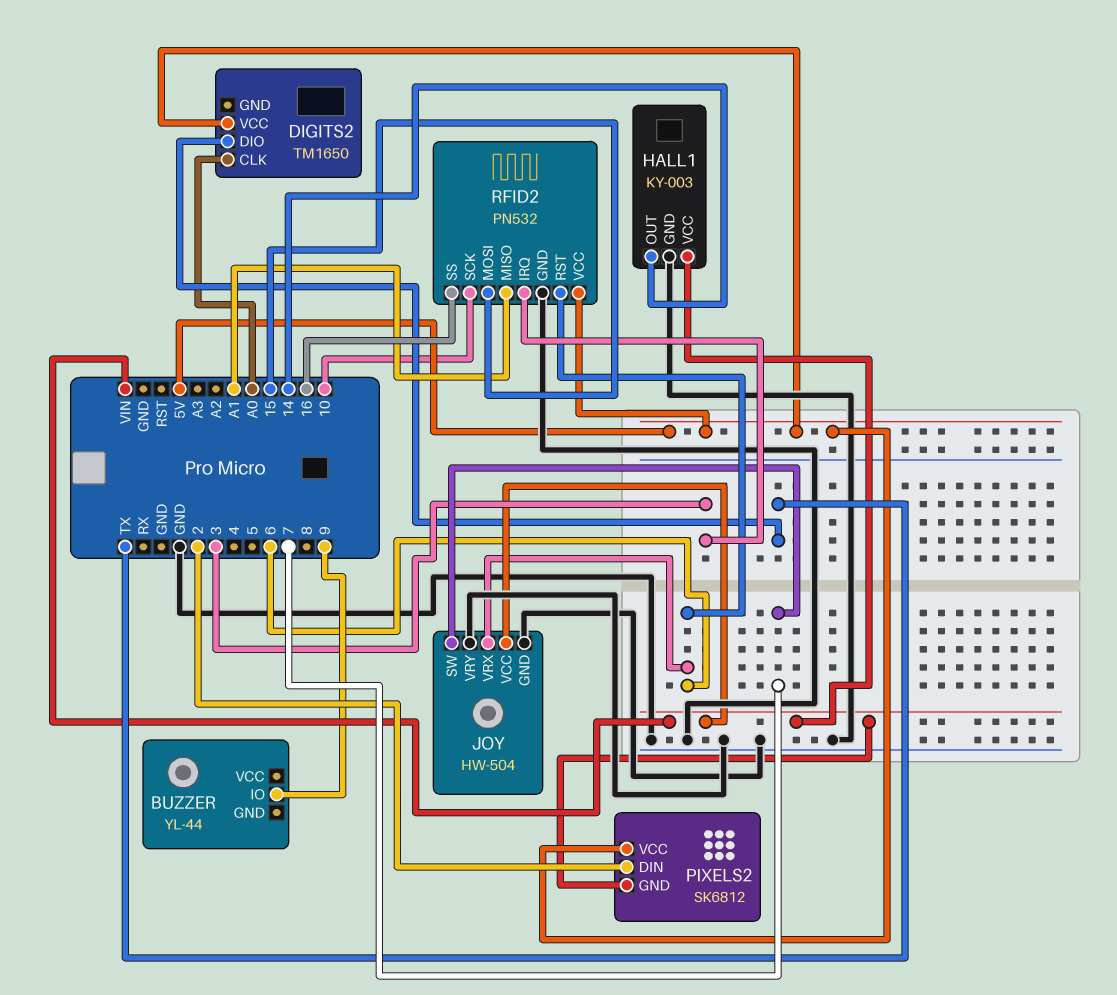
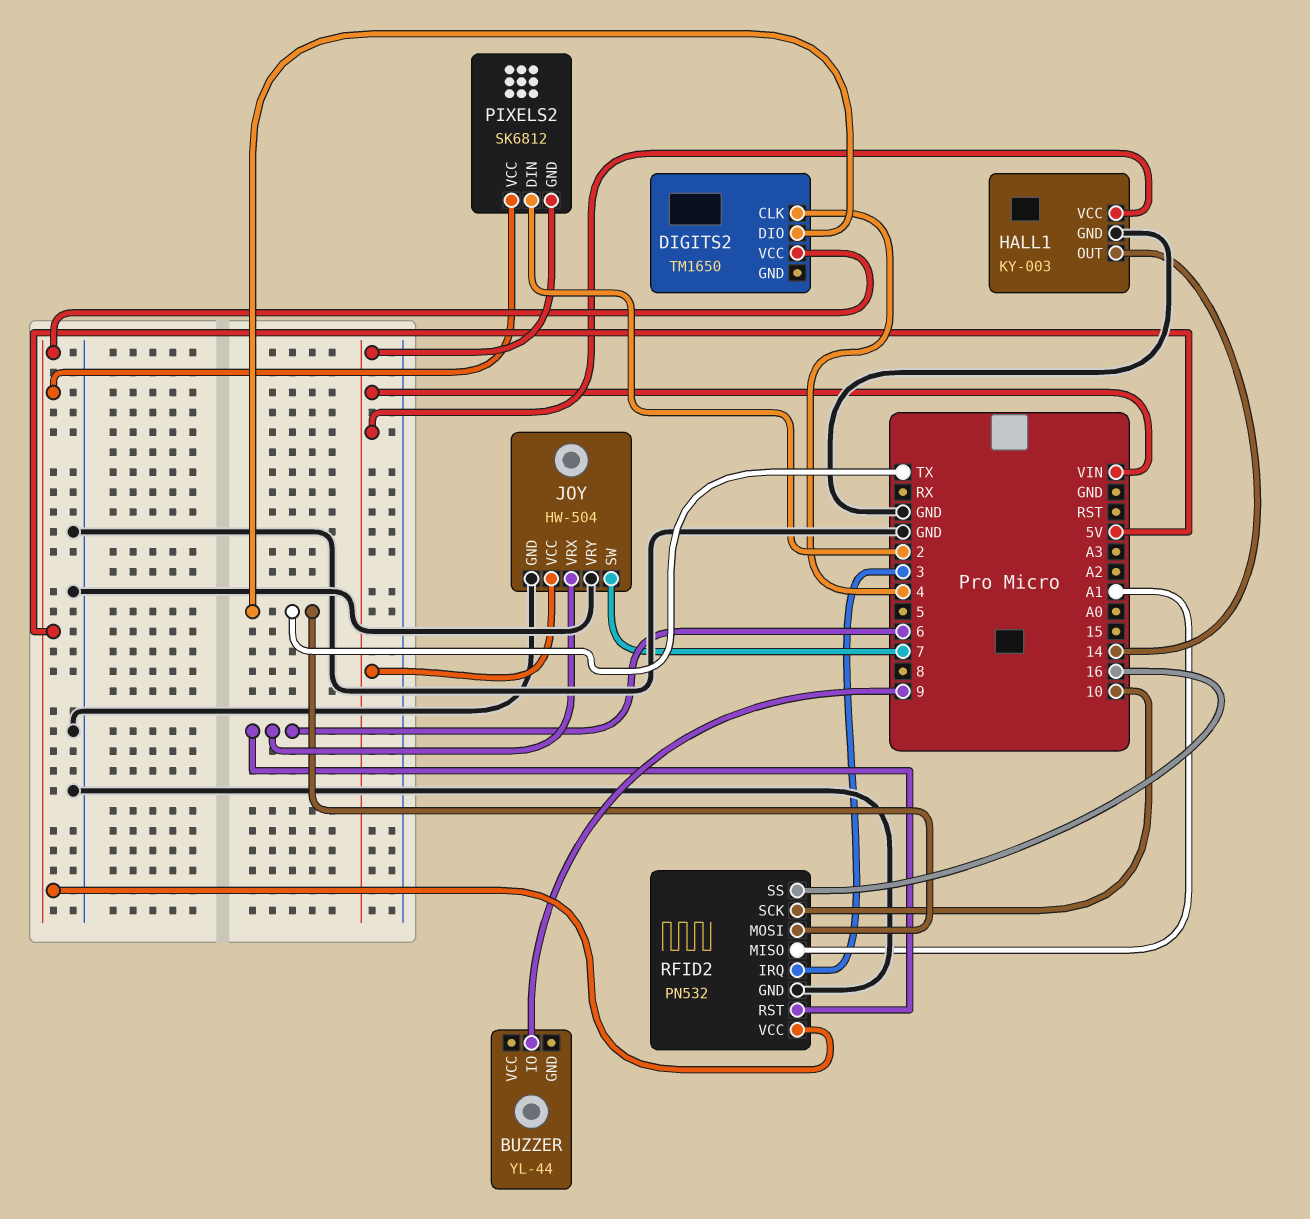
DIGITS2 pin CLK: A0 -> 4
RFID2 pin MOSI: 15 -> TX

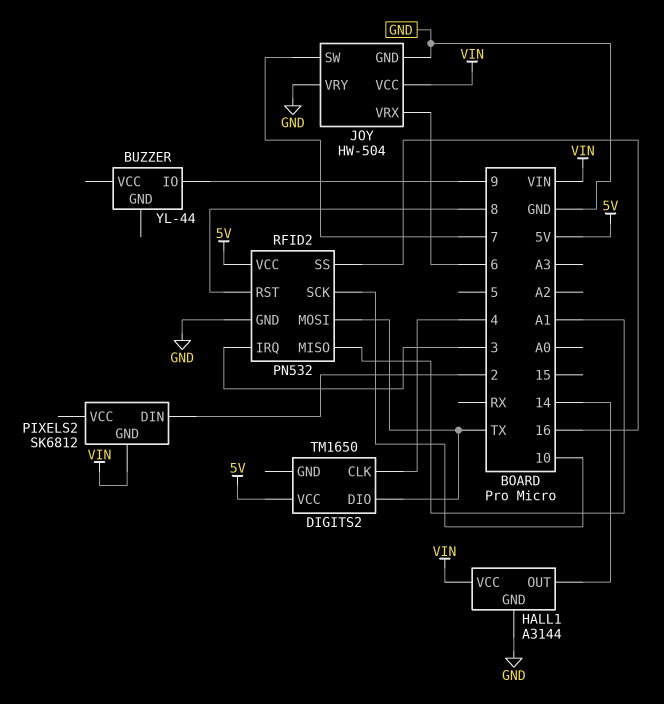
HALL1: KY-003 -> A3144
PIXELS2 pin VCC: 5V -> none
RFID2 pin RST: 6 -> 8

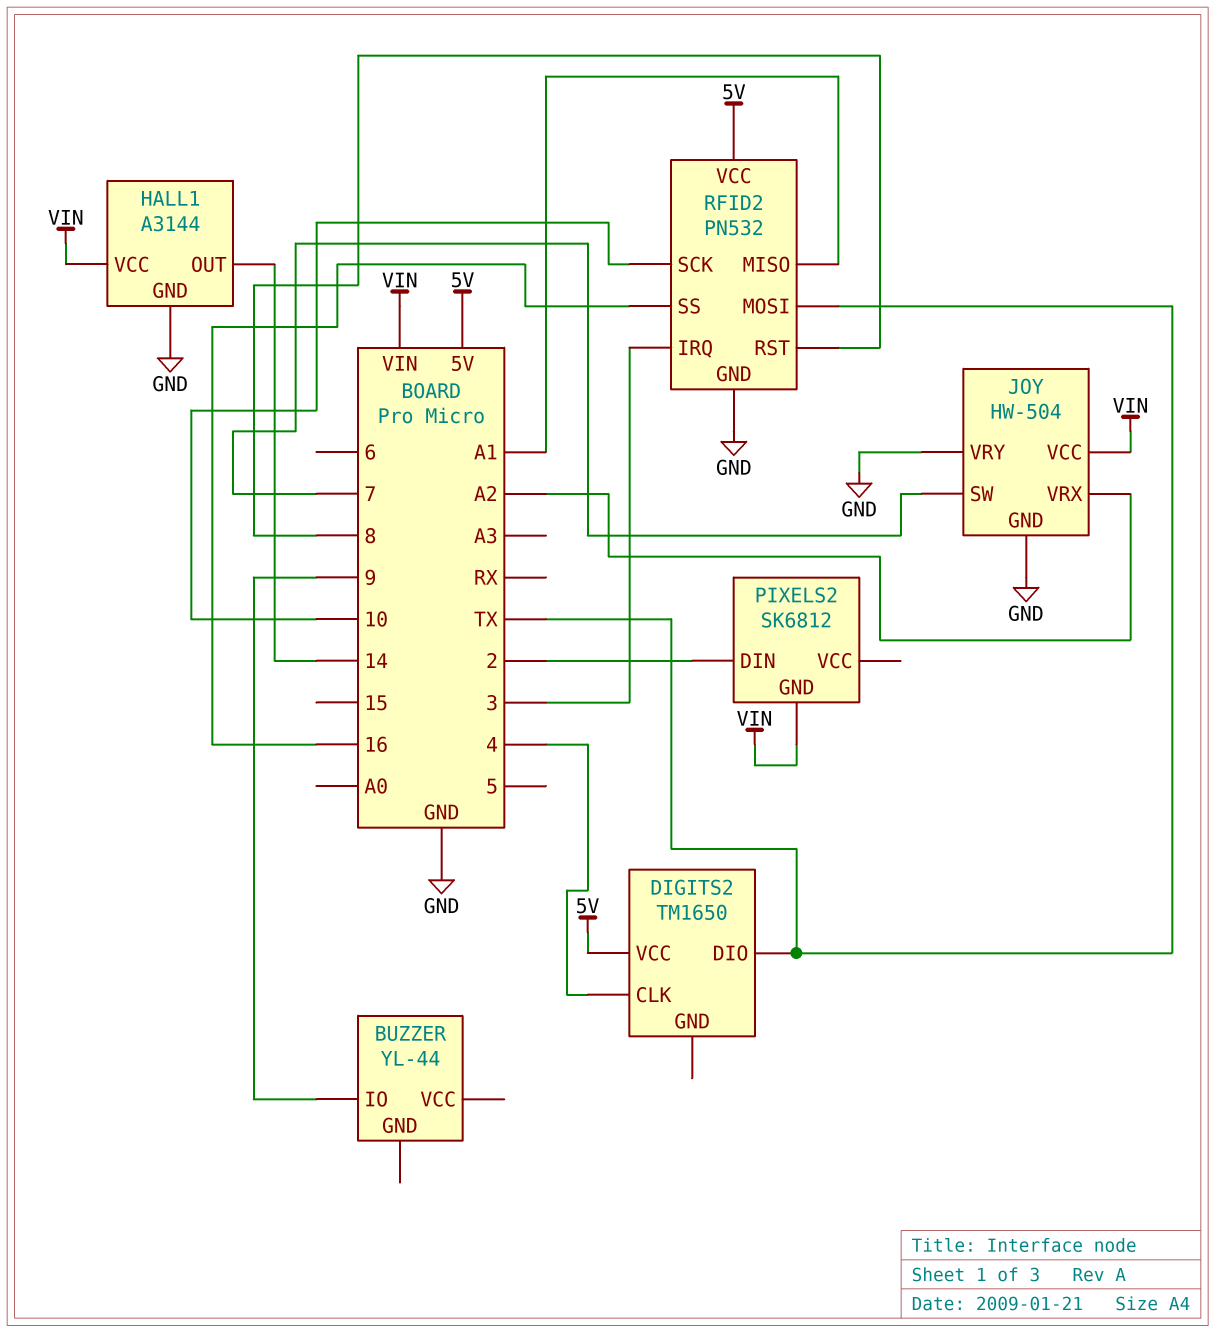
JOY pin VRX: 6 -> A2

